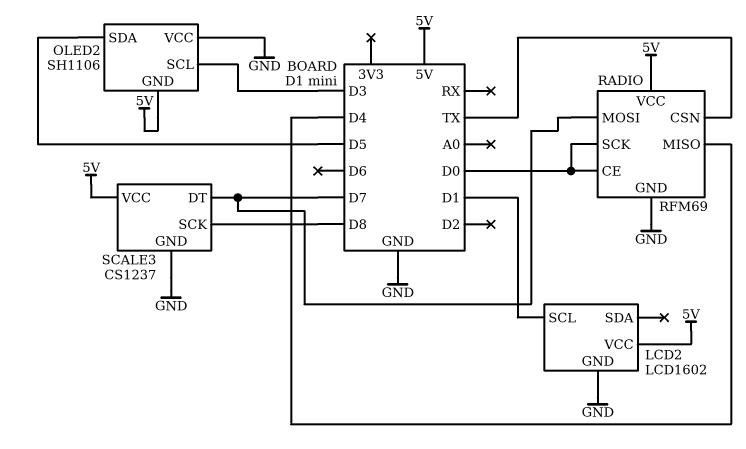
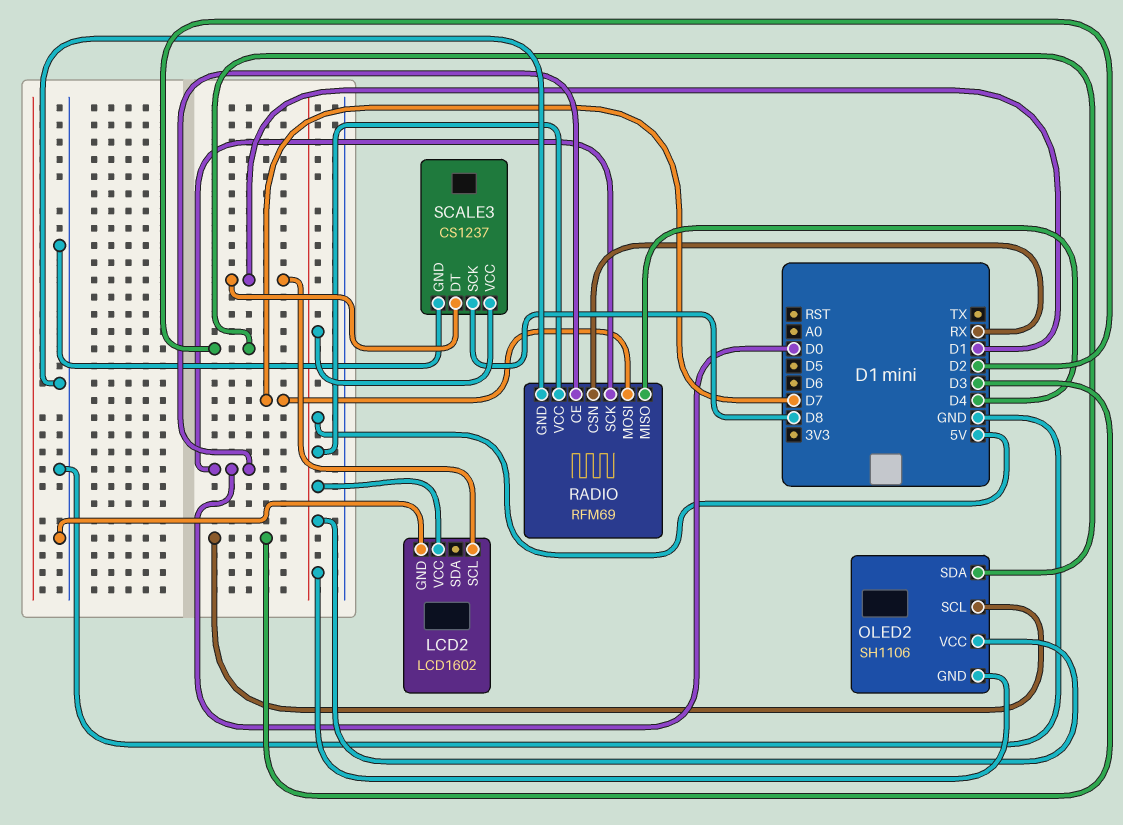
OLED2 pin SDA: D5 -> D2
OLED2 pin VCC: GND -> 5V
RADIO pin CSN: TX -> RX
SCALE3 pin DT: D7 -> D1

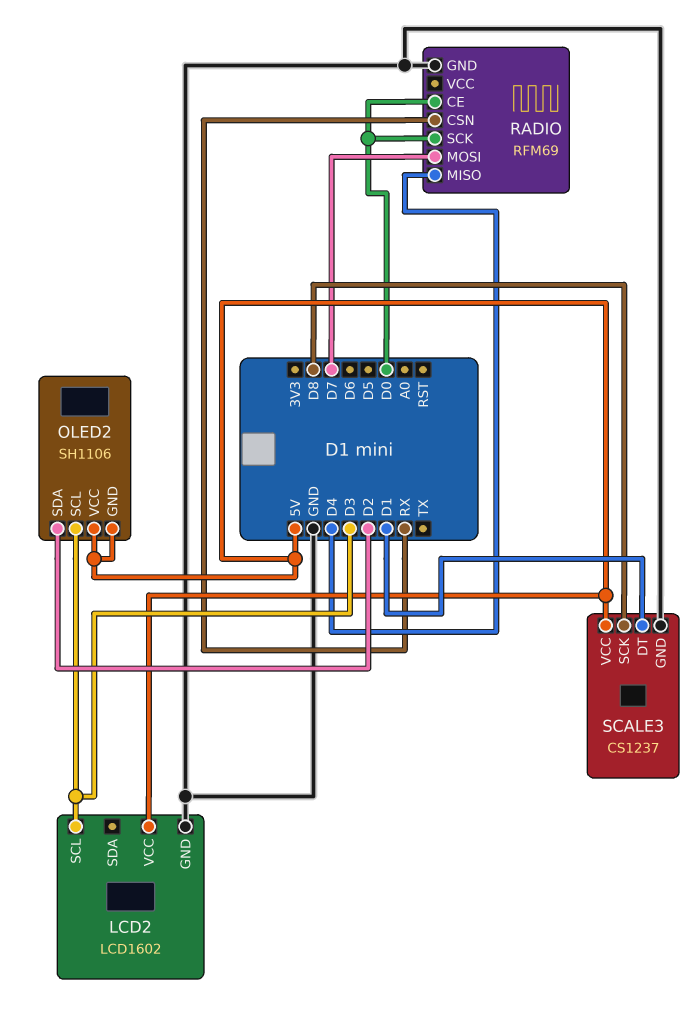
LCD2 pin SCL: D1 -> D3
RADIO pin VCC: 5V -> none

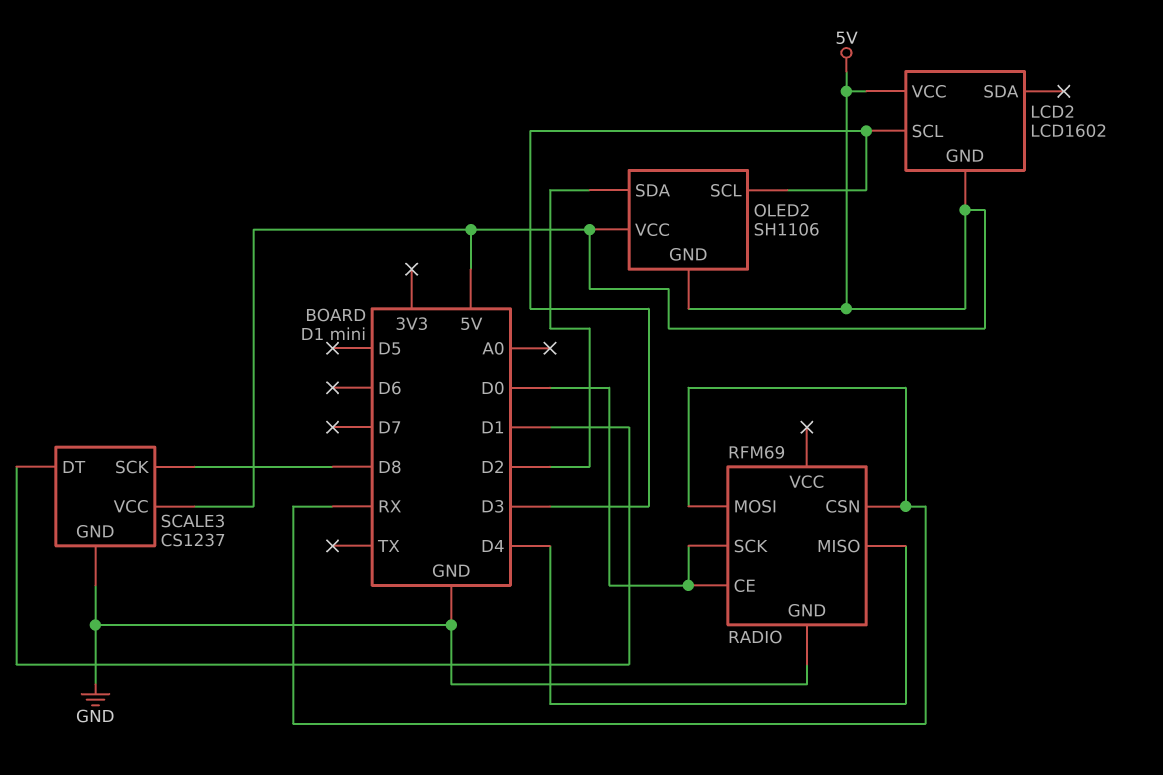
LCD2 pin GND: GND -> 5V
RADIO pin MOSI: D7 -> RX

